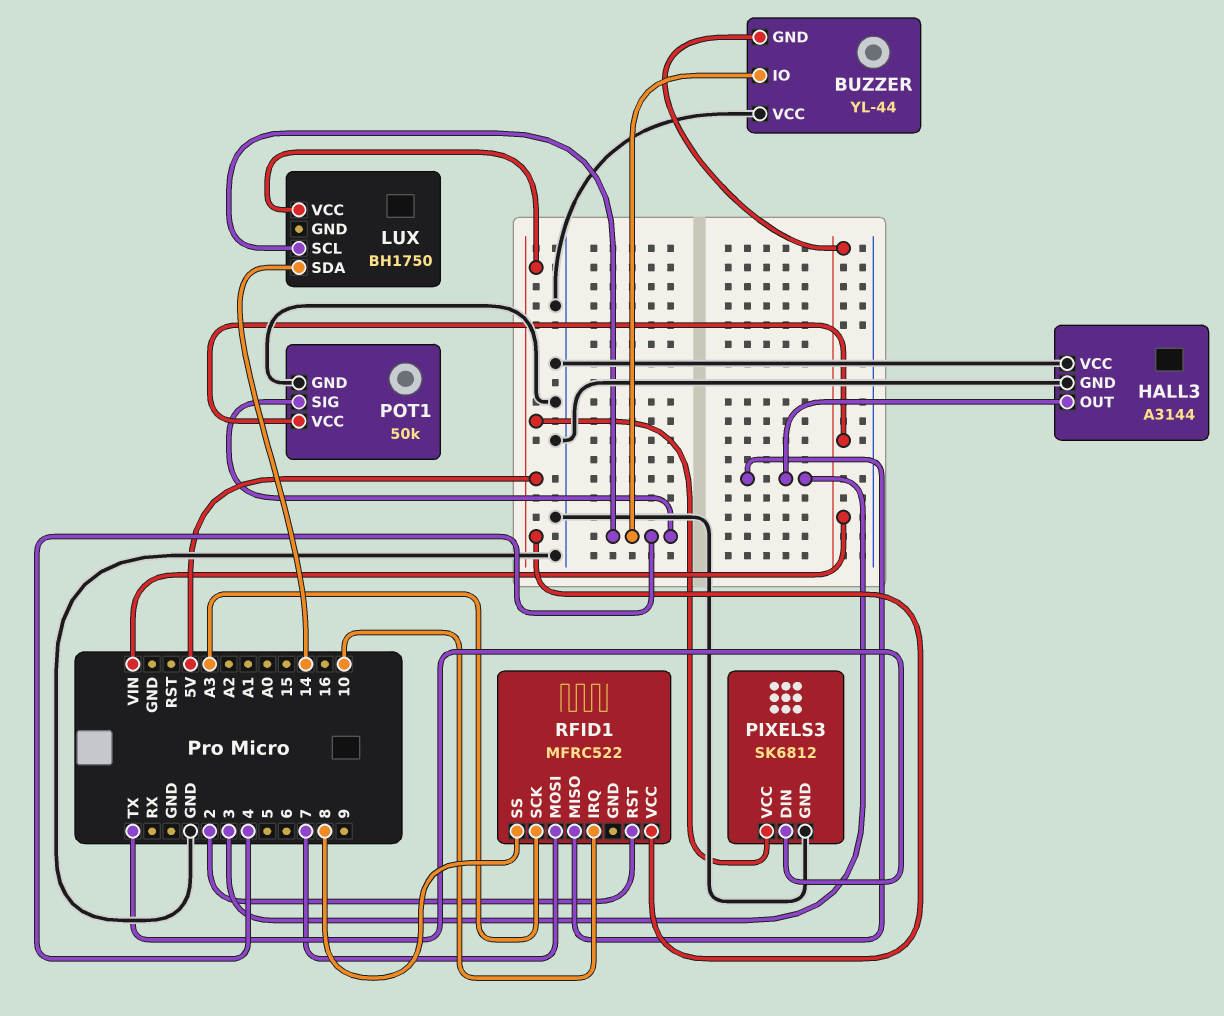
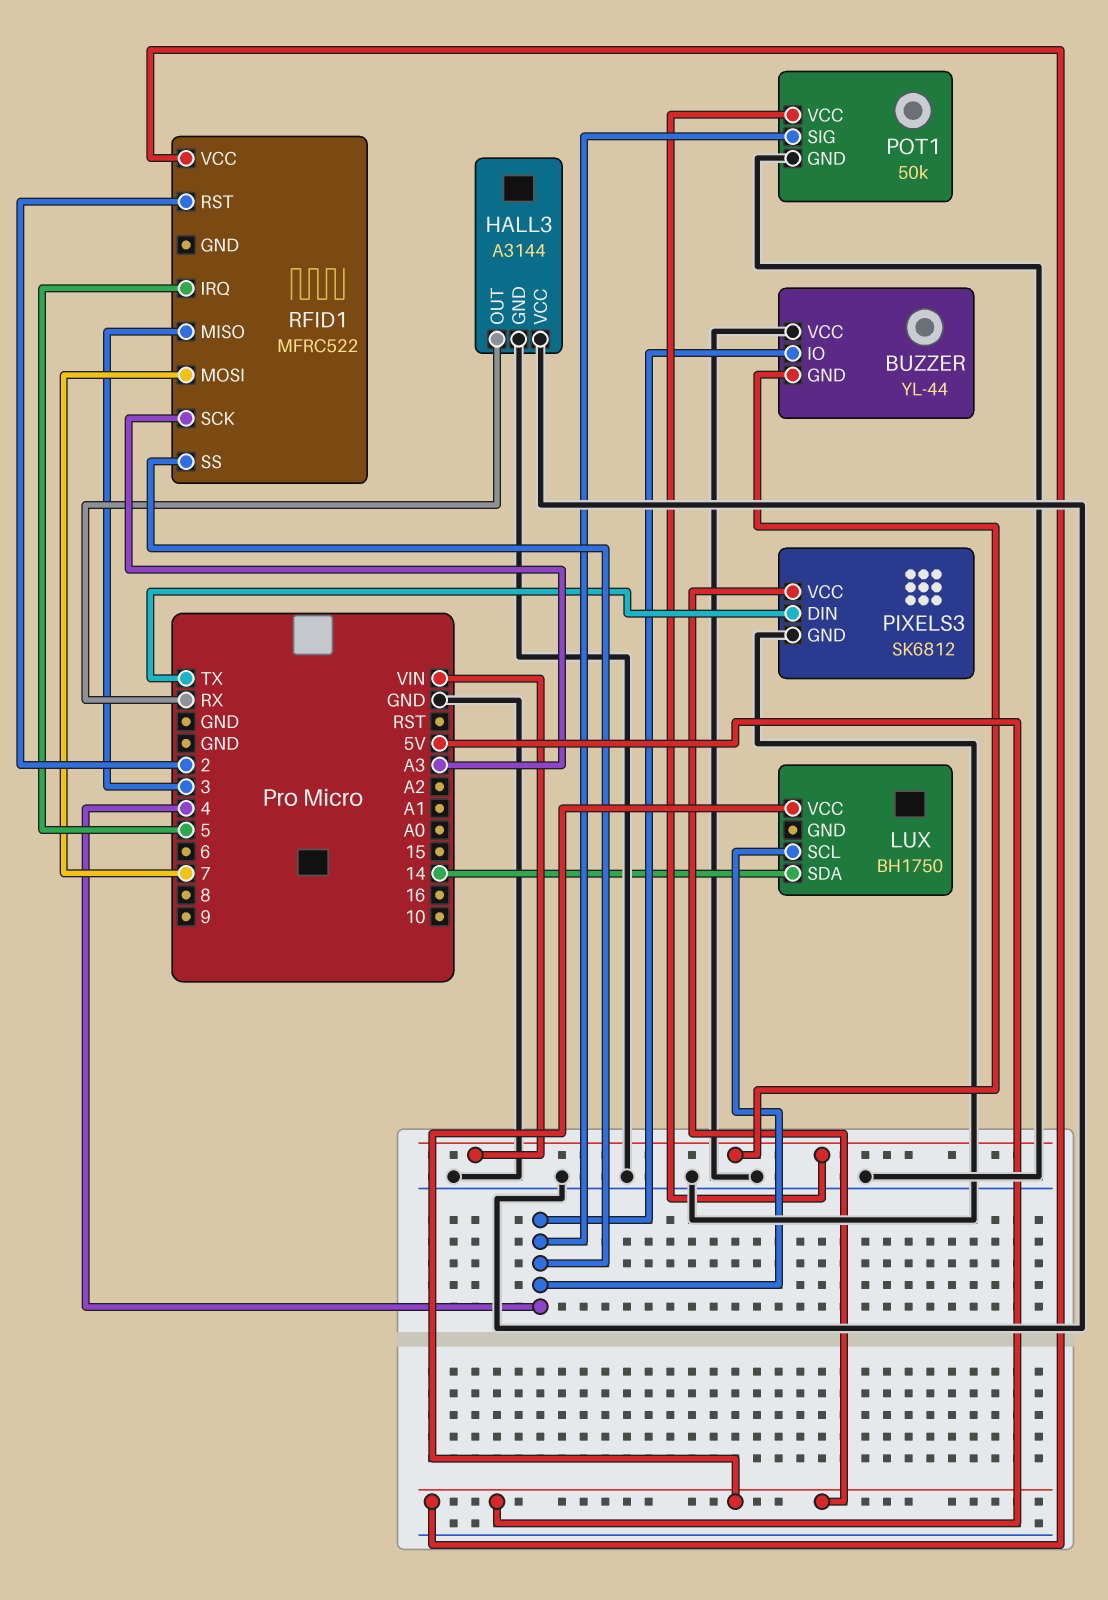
HALL3 pin OUT: 3 -> RX
RFID1 pin IRQ: 10 -> 5
RFID1 pin SS: 8 -> 4

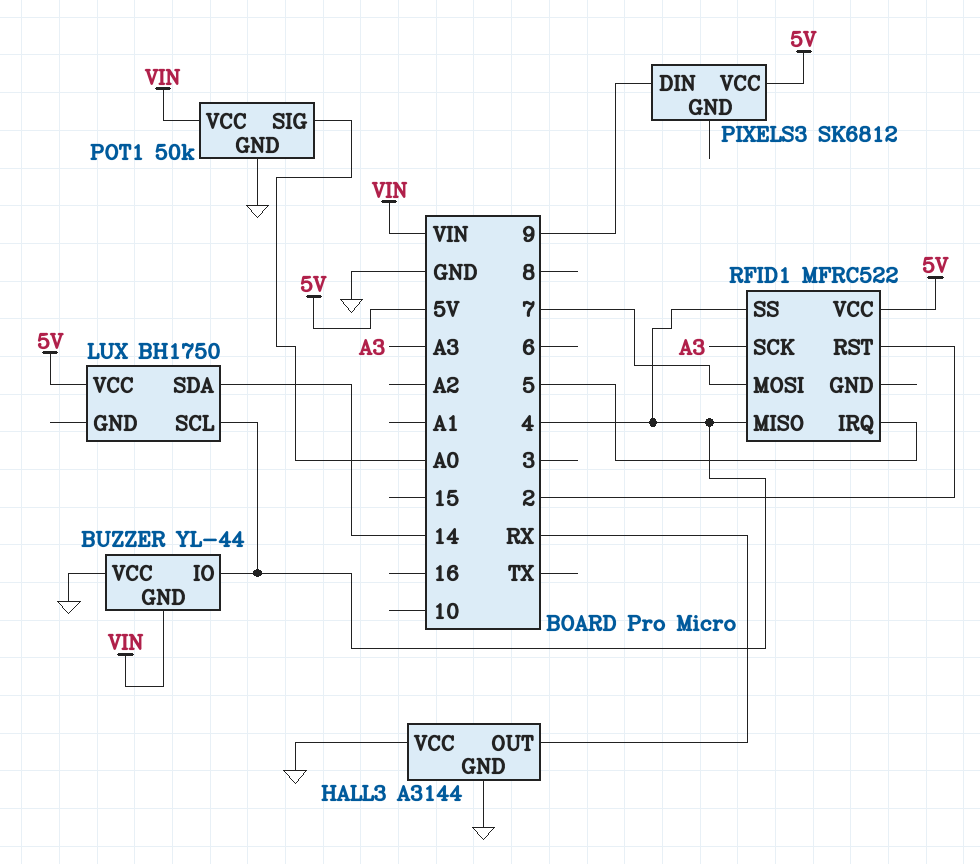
PIXELS3 pin DIN: TX -> 9
PIXELS3 pin GND: GND -> none
POT1 pin SIG: 4 -> A0
RFID1 pin MISO: 3 -> 4

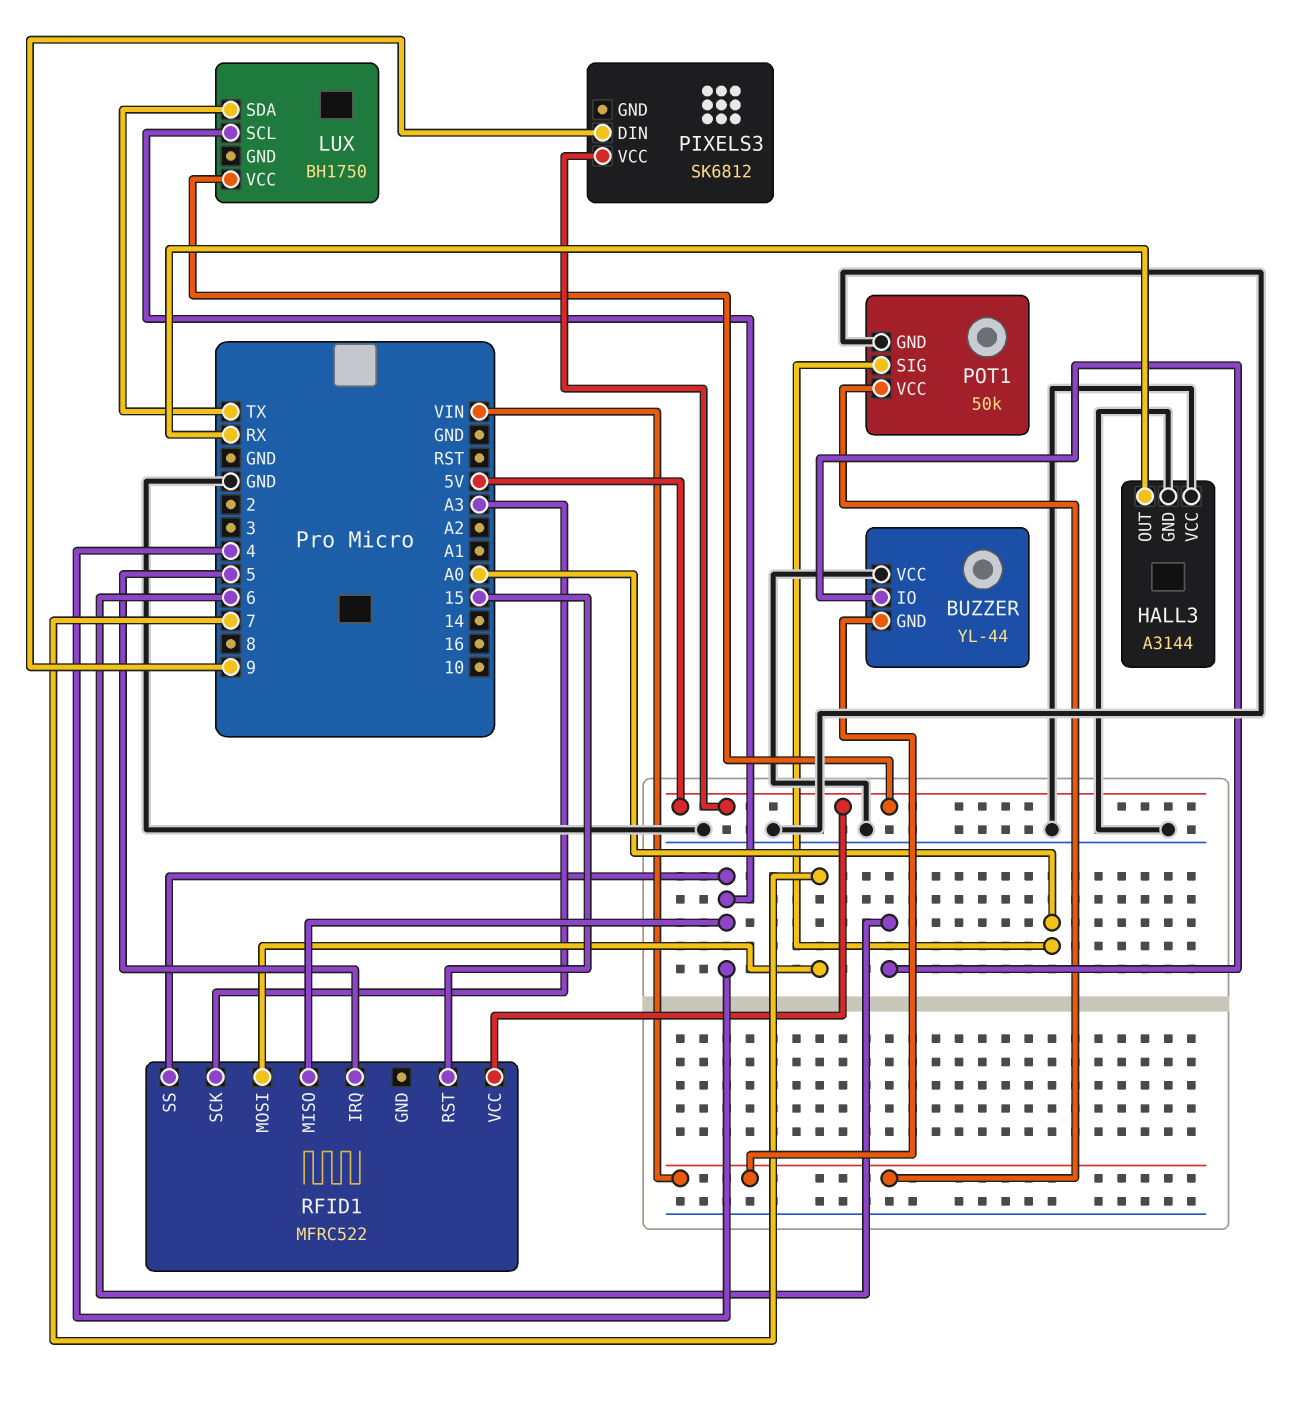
BUZZER pin IO: 4 -> 6
LUX pin SDA: 14 -> TX
RFID1 pin RST: 2 -> 15

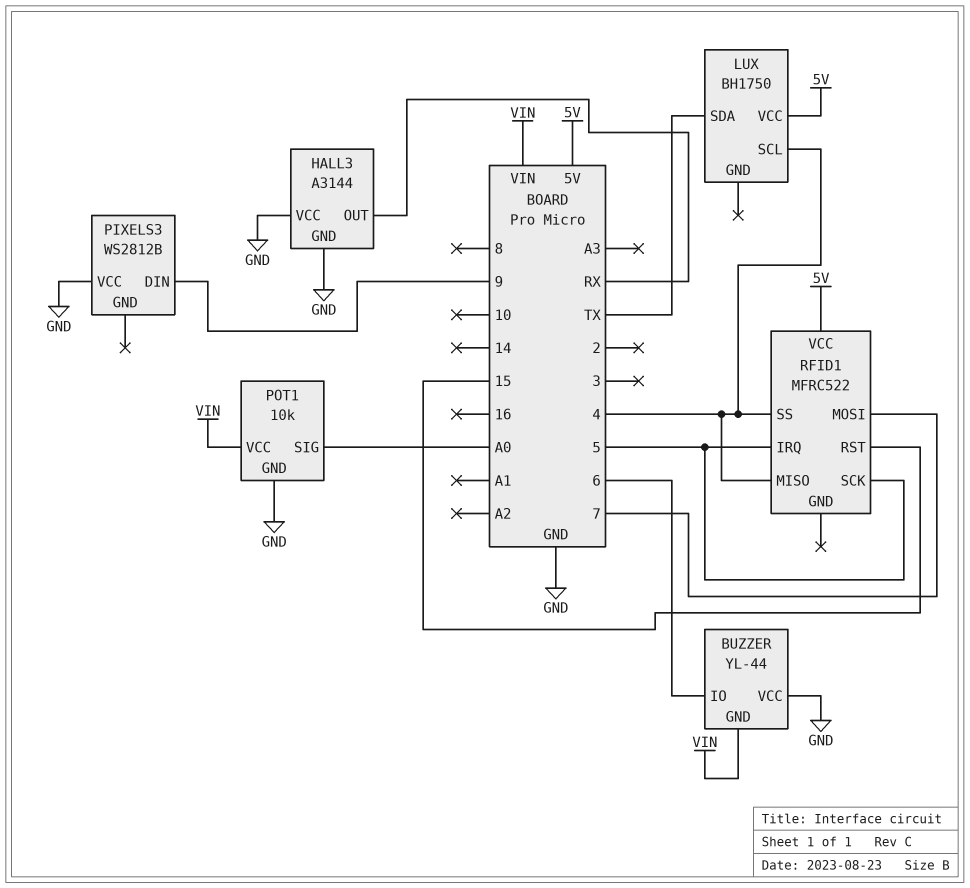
PIXELS3: SK6812 -> WS2812B
PIXELS3 pin VCC: 5V -> GND
POT1: 50k -> 10k
RFID1 pin SCK: A3 -> 5

